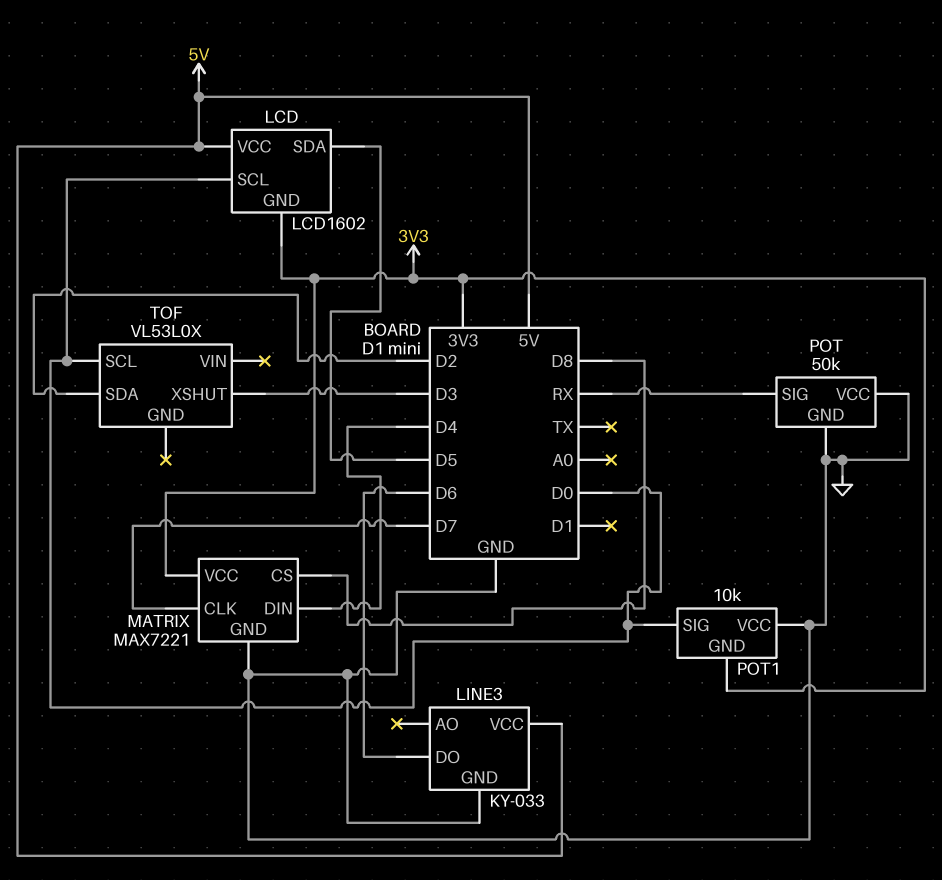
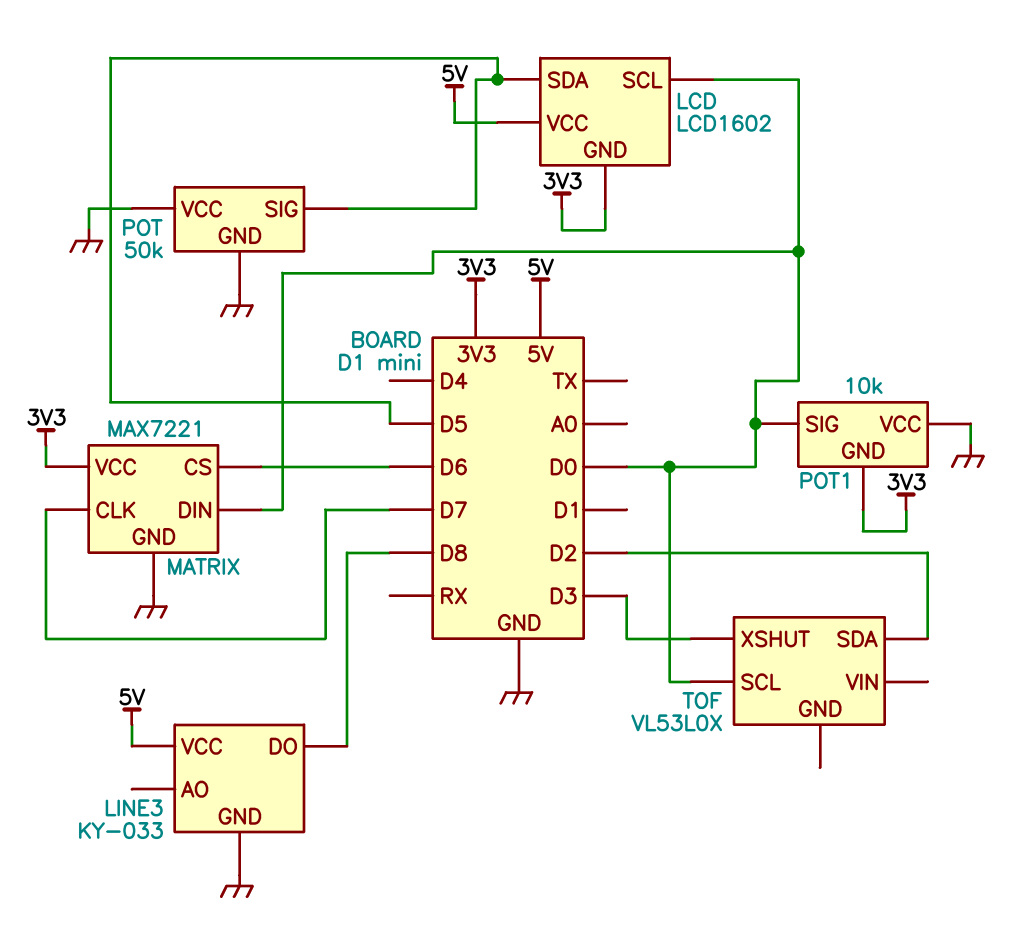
LINE3 pin DO: D6 -> D8
MATRIX pin CS: D8 -> D6
MATRIX pin DIN: D4 -> D0
POT pin SIG: RX -> D5

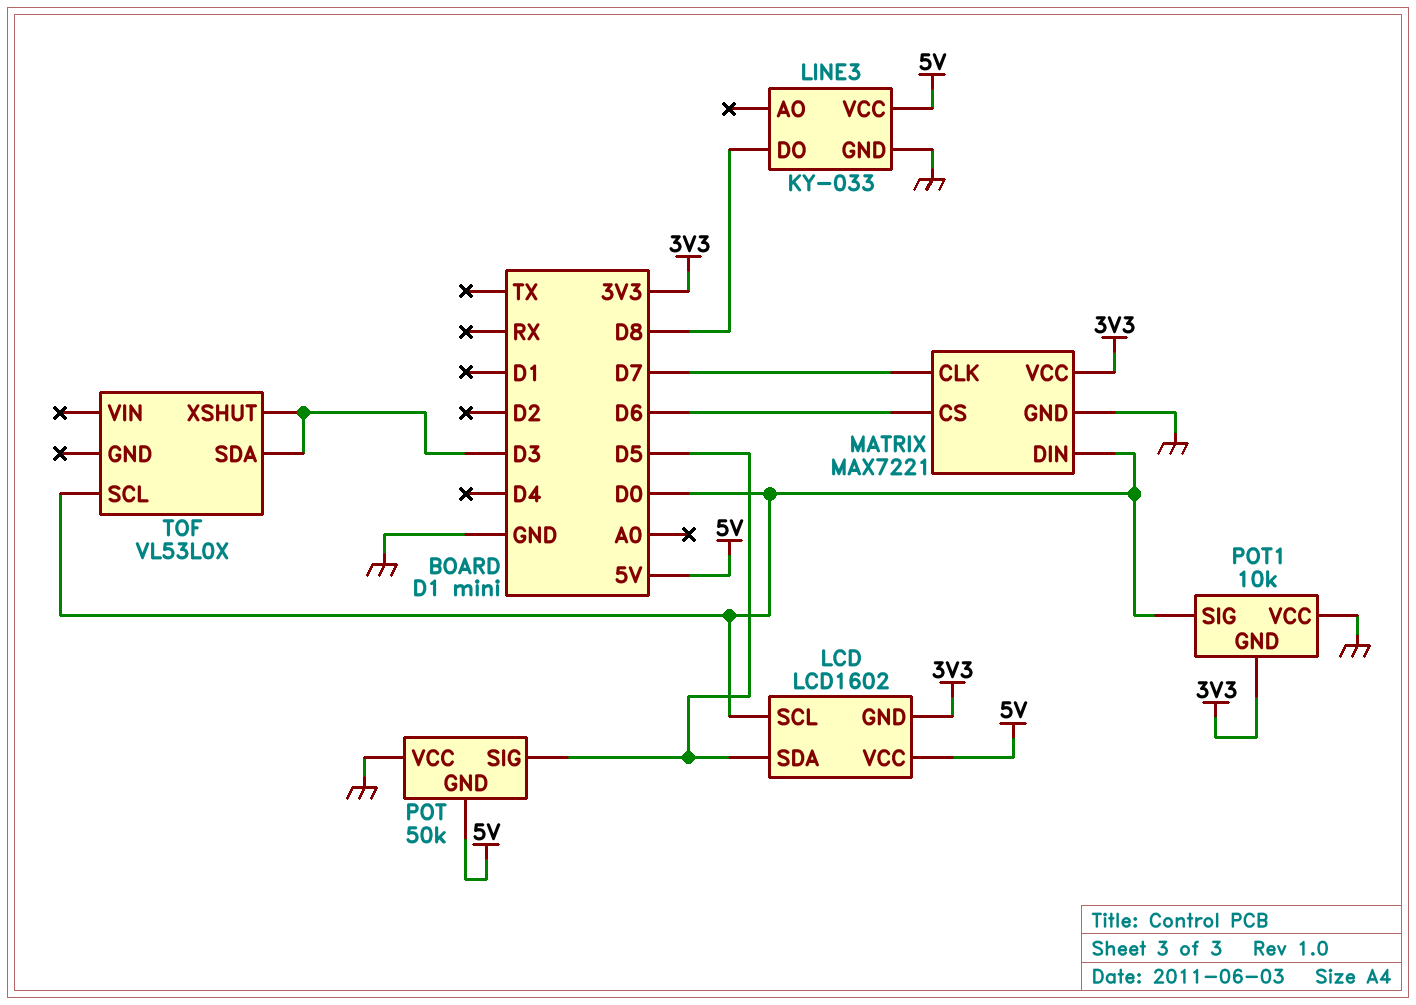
POT pin GND: GND -> 5V
TOF pin SDA: D2 -> D3

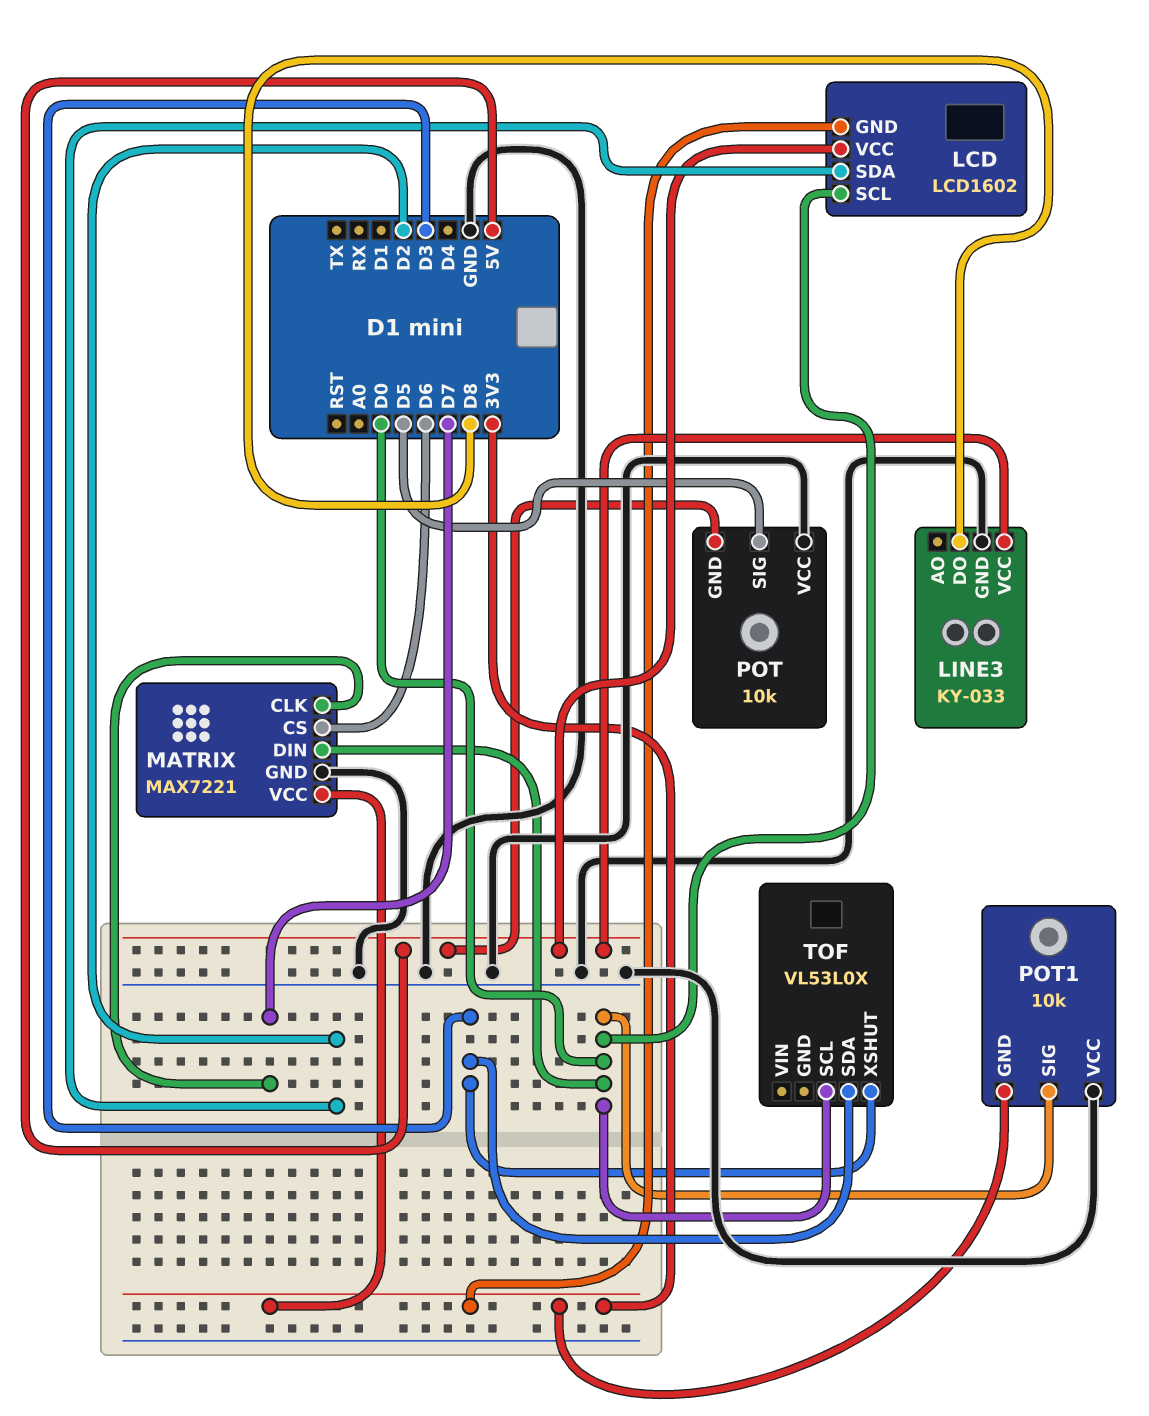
LCD pin SDA: D5 -> D2
POT: 50k -> 10k

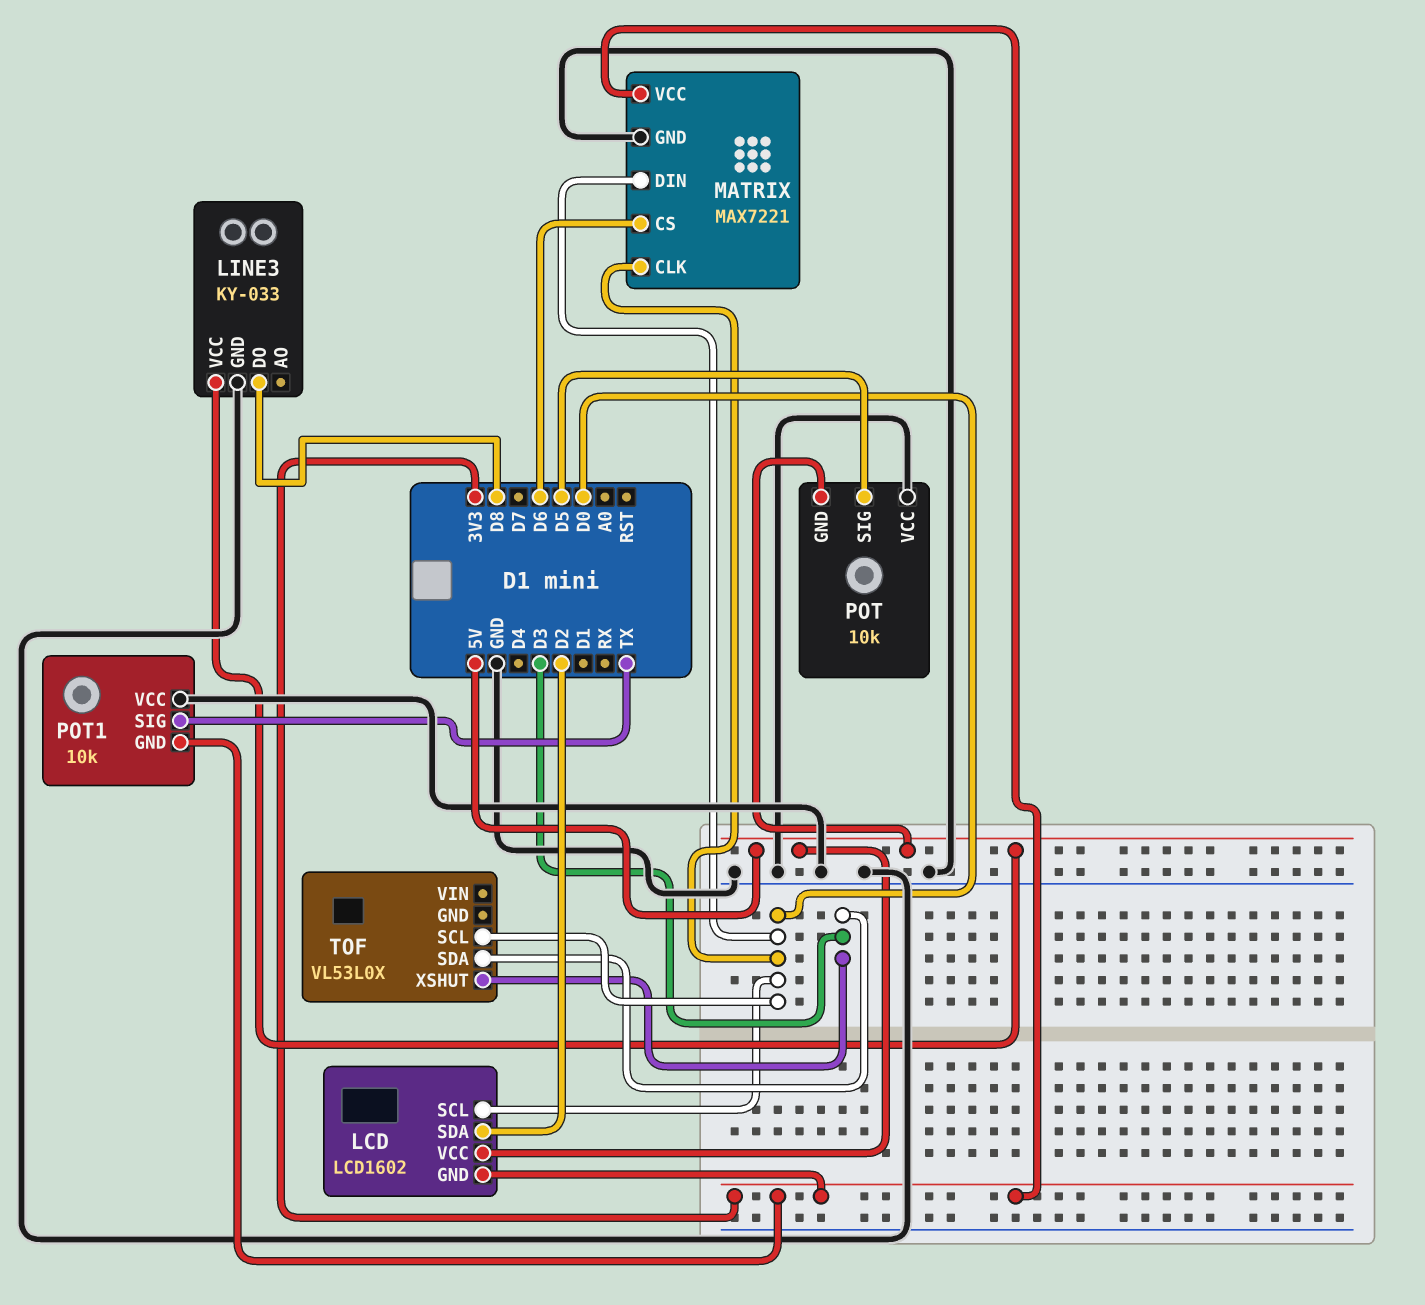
MATRIX pin CLK: D7 -> D0
POT1 pin SIG: D0 -> TX

